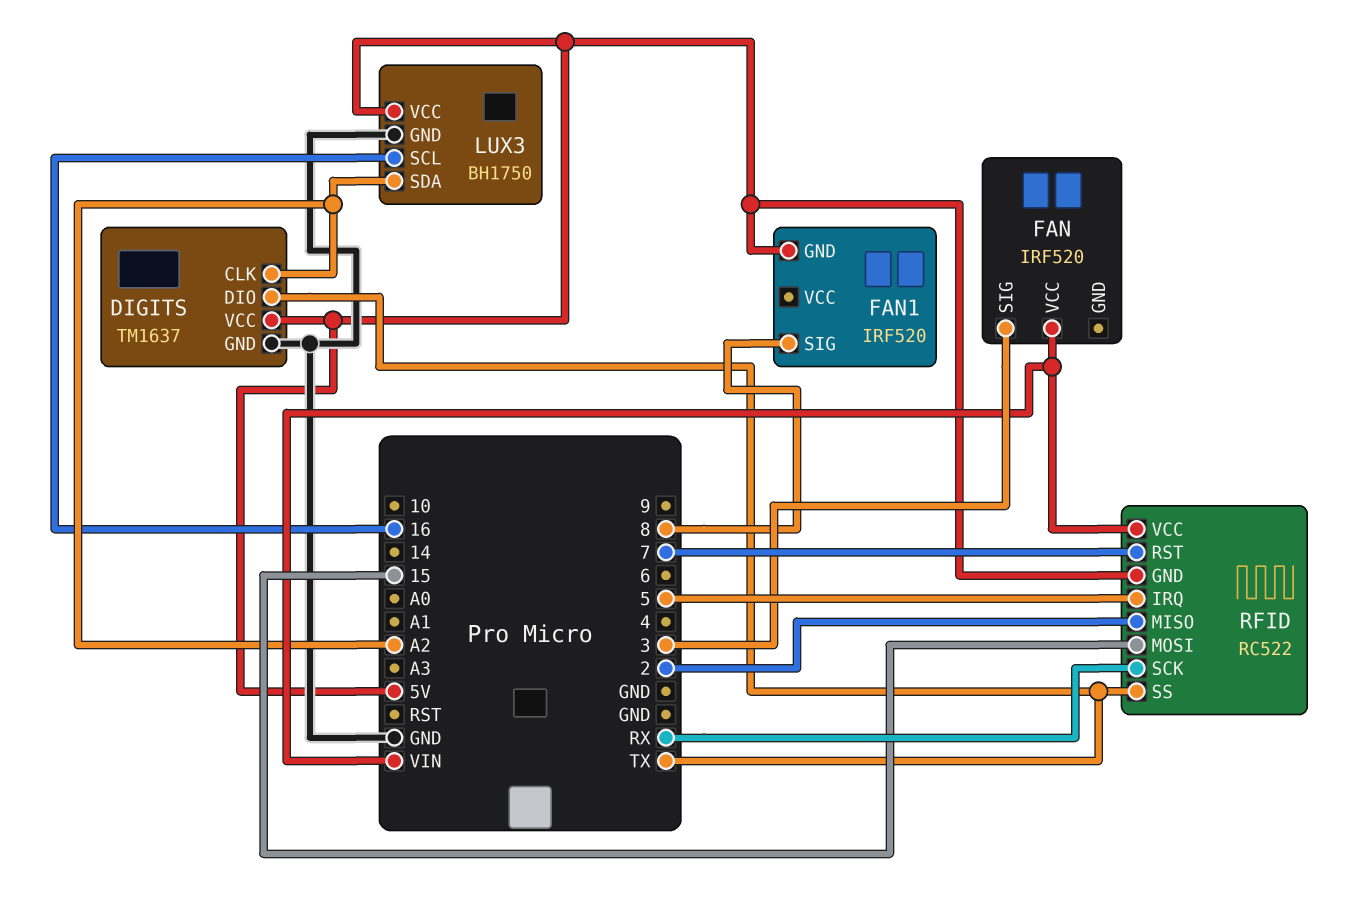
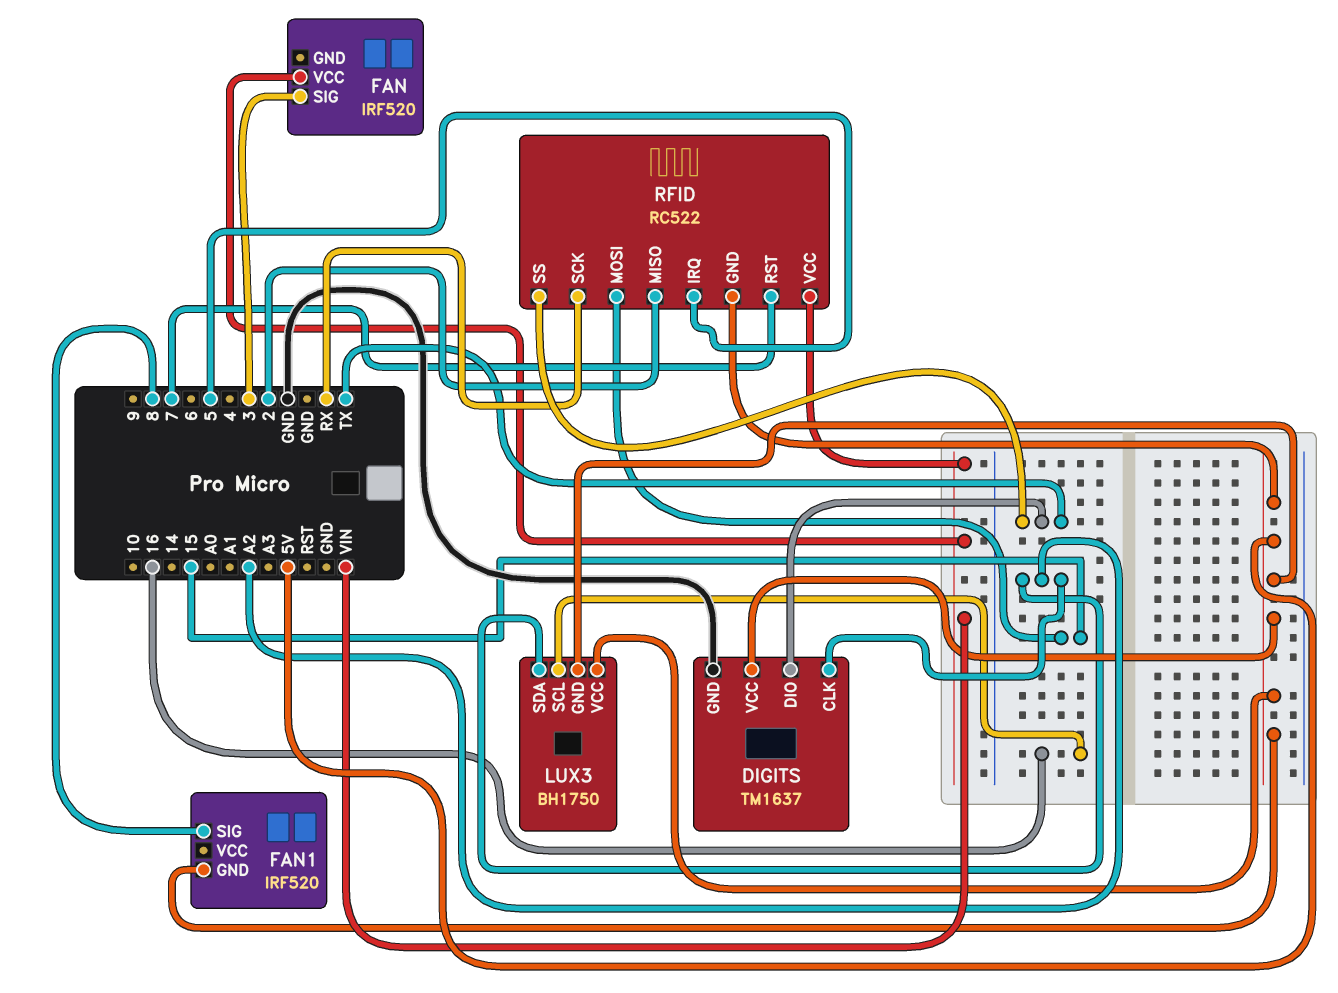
LUX3 pin GND: GND -> 5V

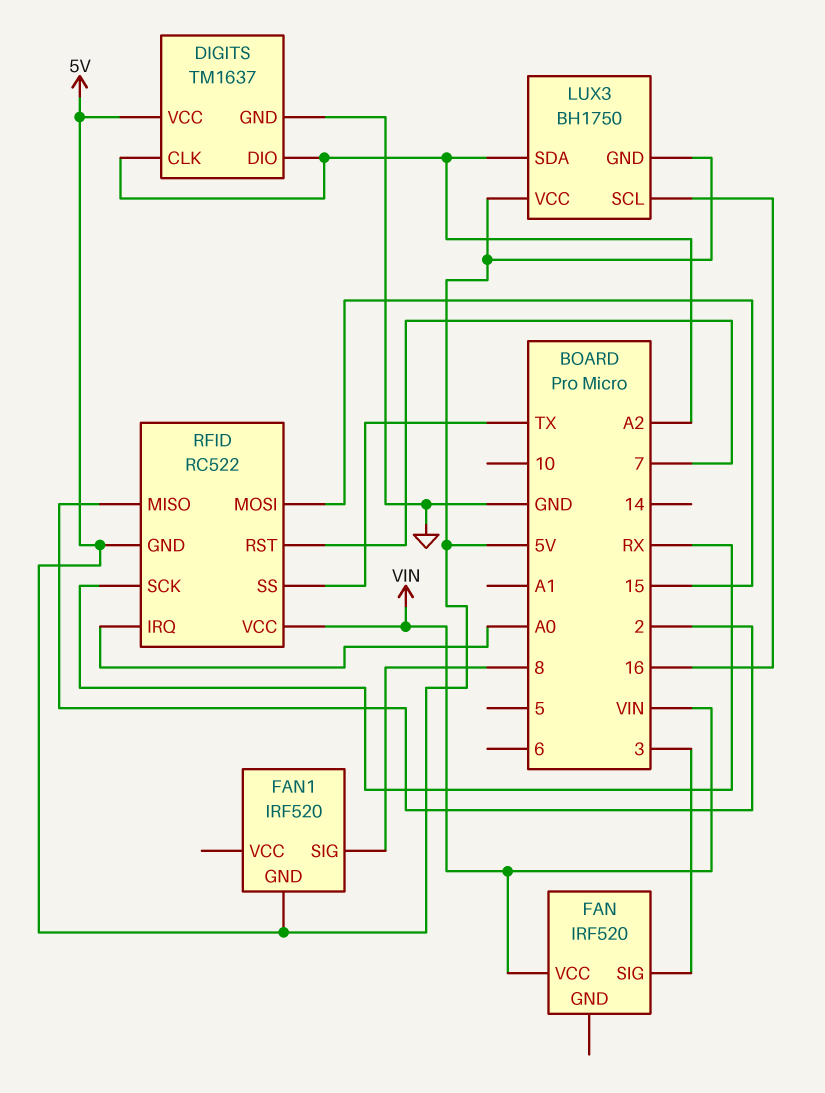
DIGITS pin DIO: TX -> A2
RFID pin IRQ: 5 -> A0

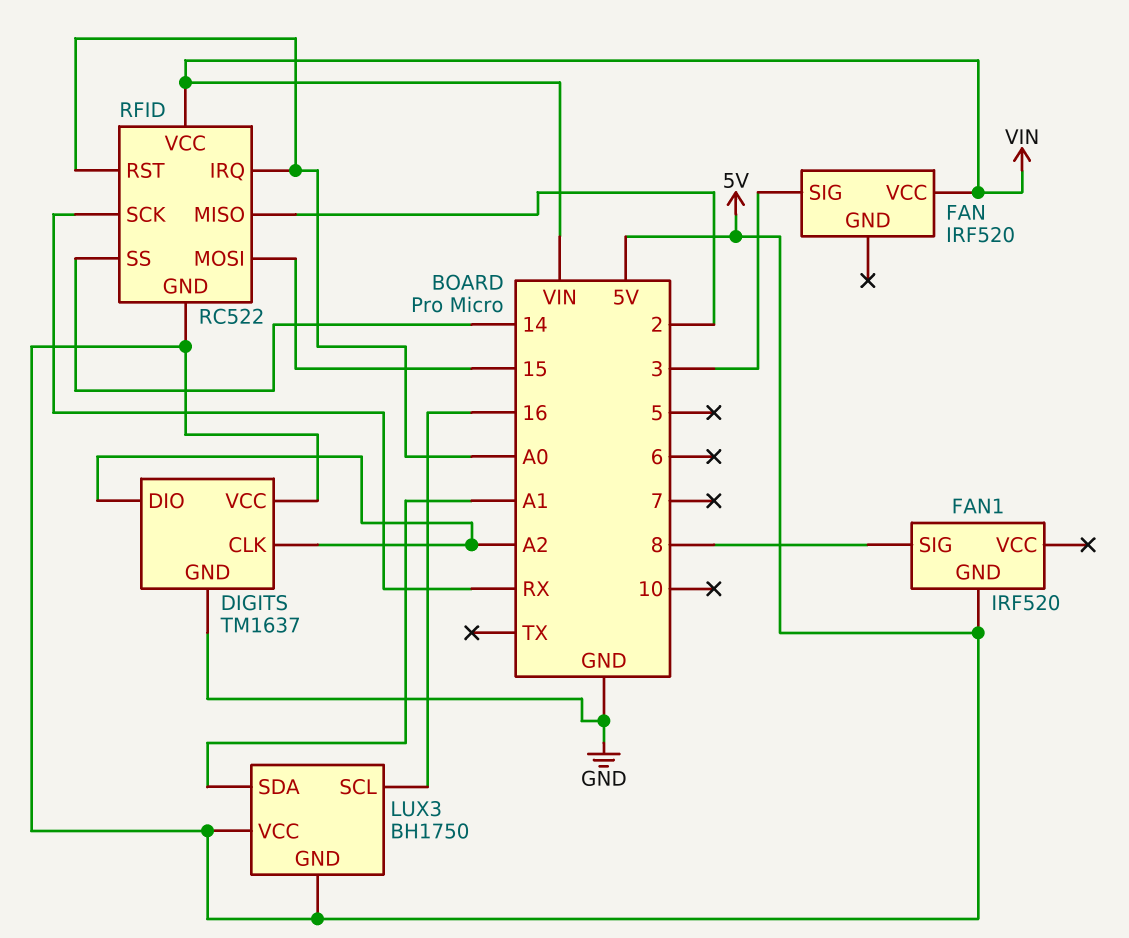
LUX3 pin SDA: A2 -> A1
RFID pin RST: 7 -> A0
RFID pin SS: TX -> 14

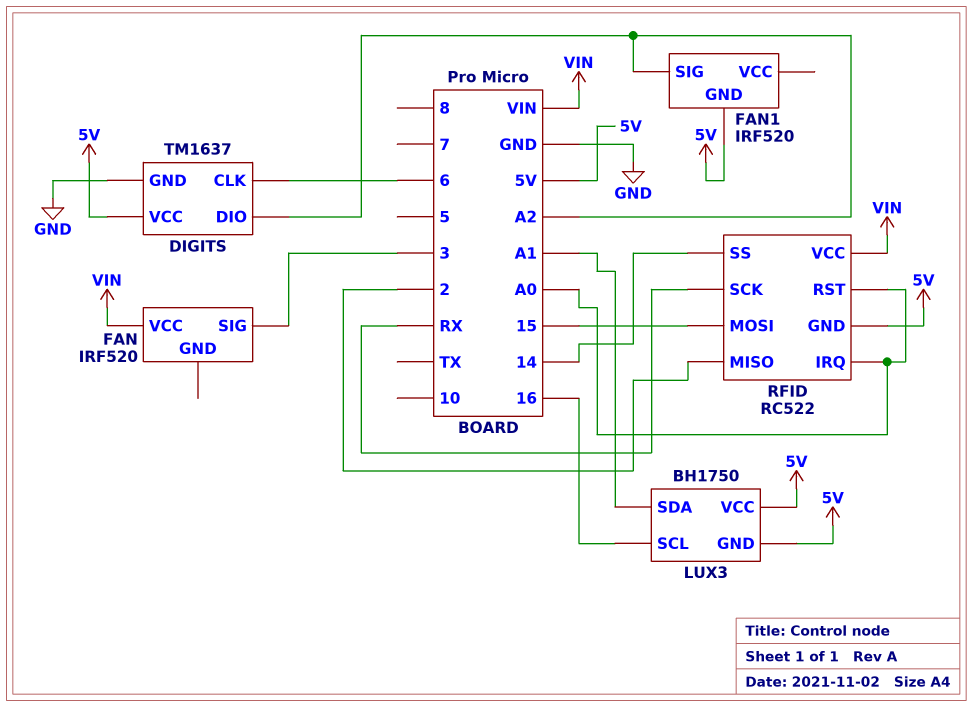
DIGITS pin CLK: A2 -> 6
FAN1 pin SIG: 8 -> A2

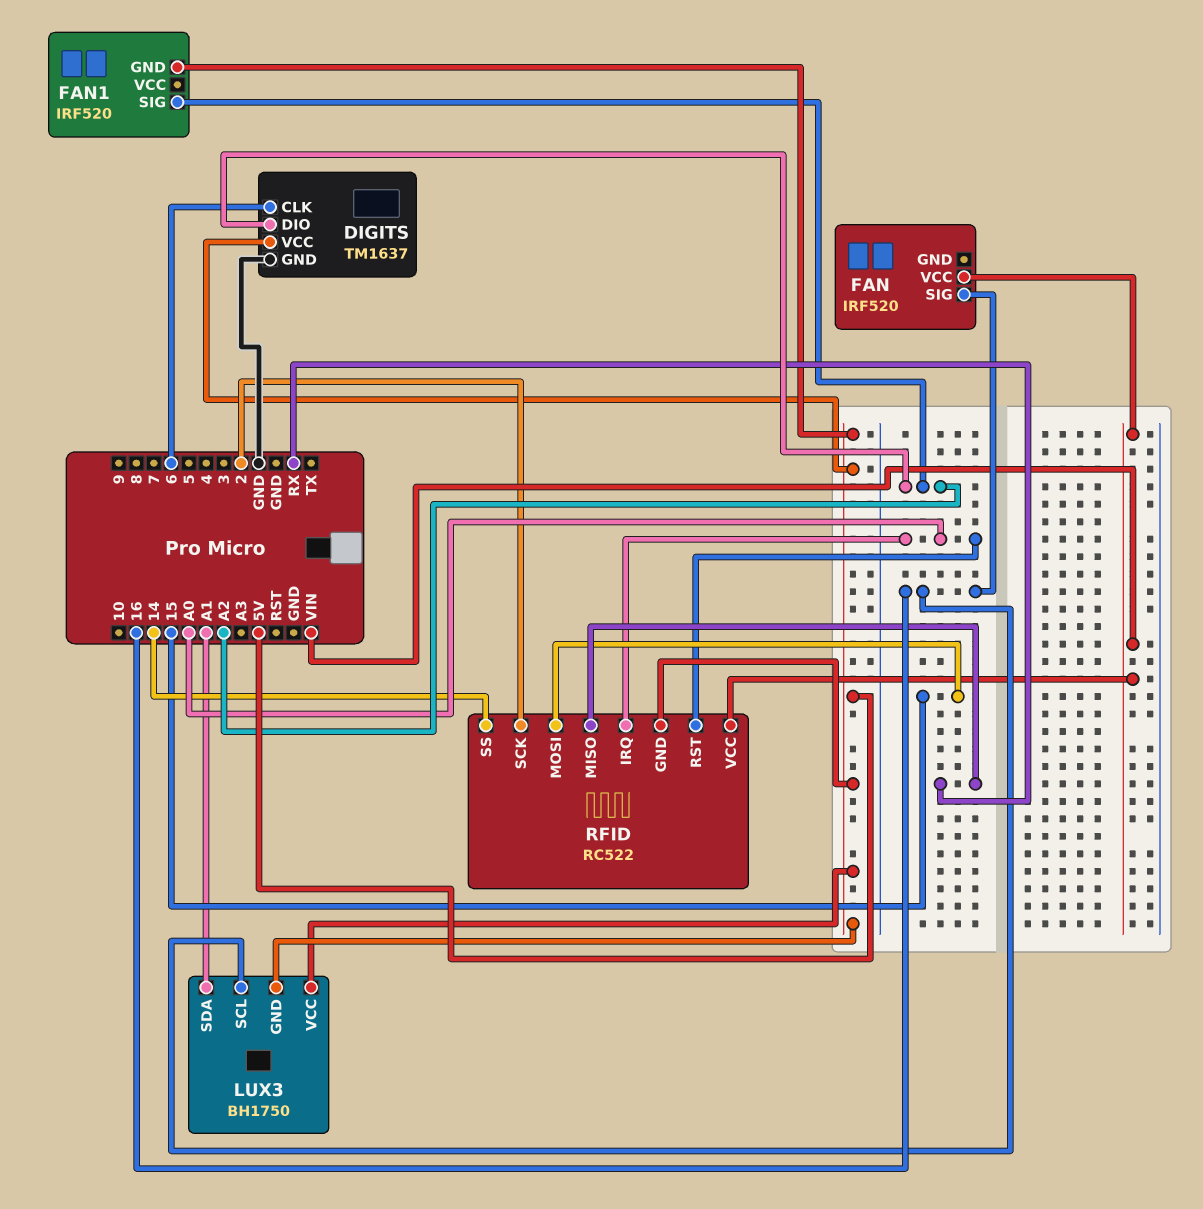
FAN pin SIG: 3 -> 16
RFID pin MISO: 2 -> RX
RFID pin SCK: RX -> 2

